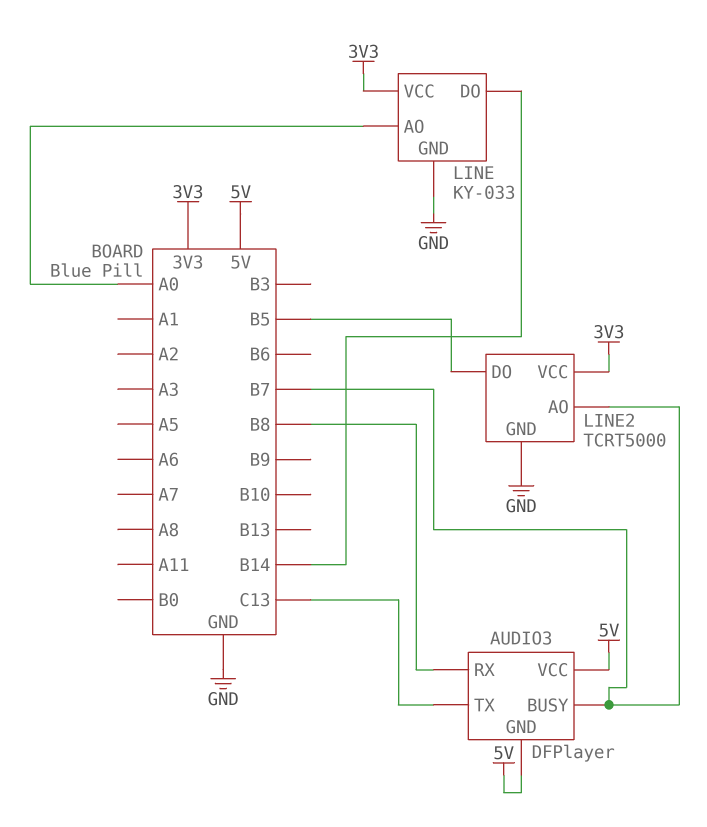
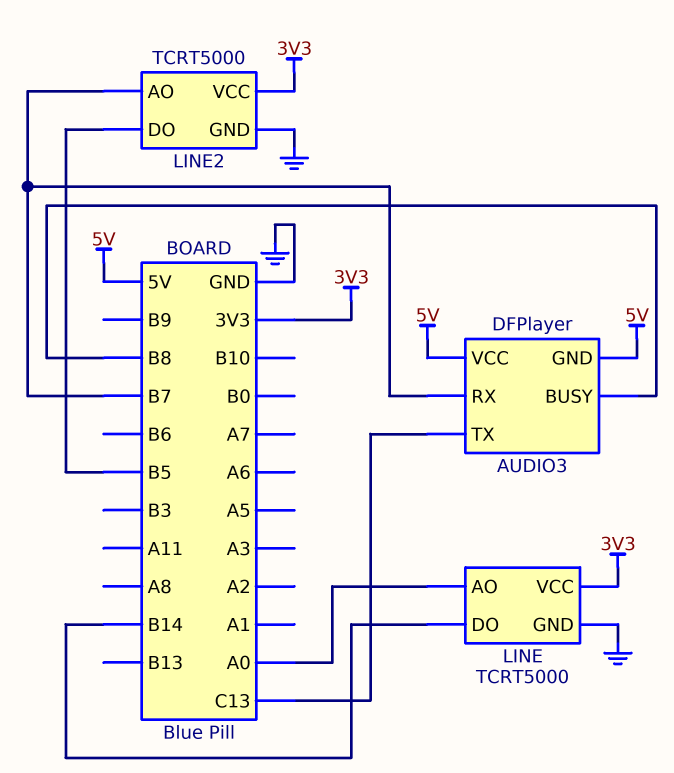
AUDIO3 pin BUSY: B7 -> B8
AUDIO3 pin RX: B8 -> B7
LINE: KY-033 -> TCRT5000

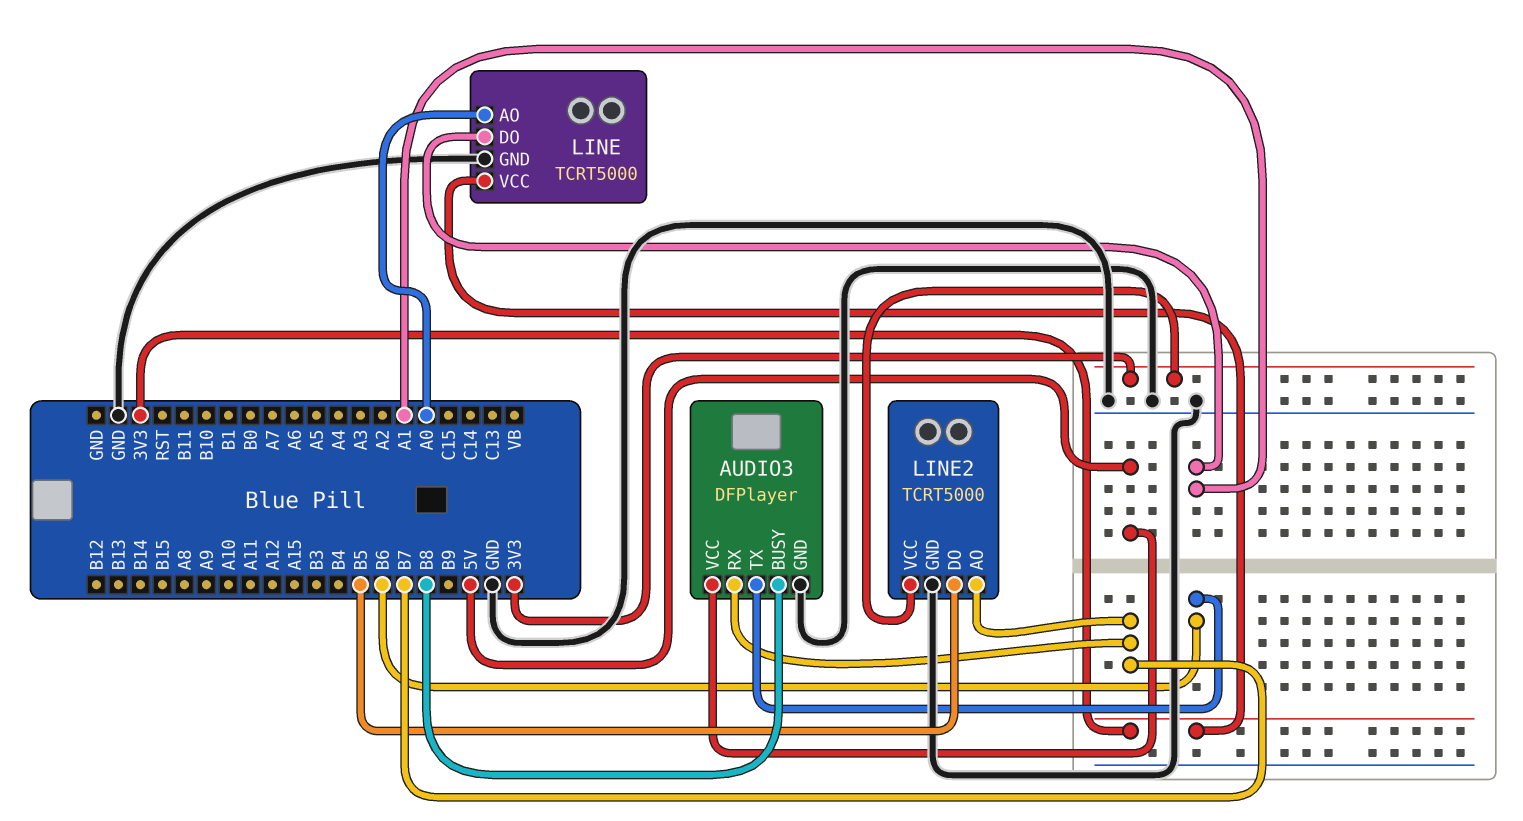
AUDIO3 pin GND: 5V -> GND
AUDIO3 pin TX: C13 -> B6
LINE pin DO: B14 -> A1

